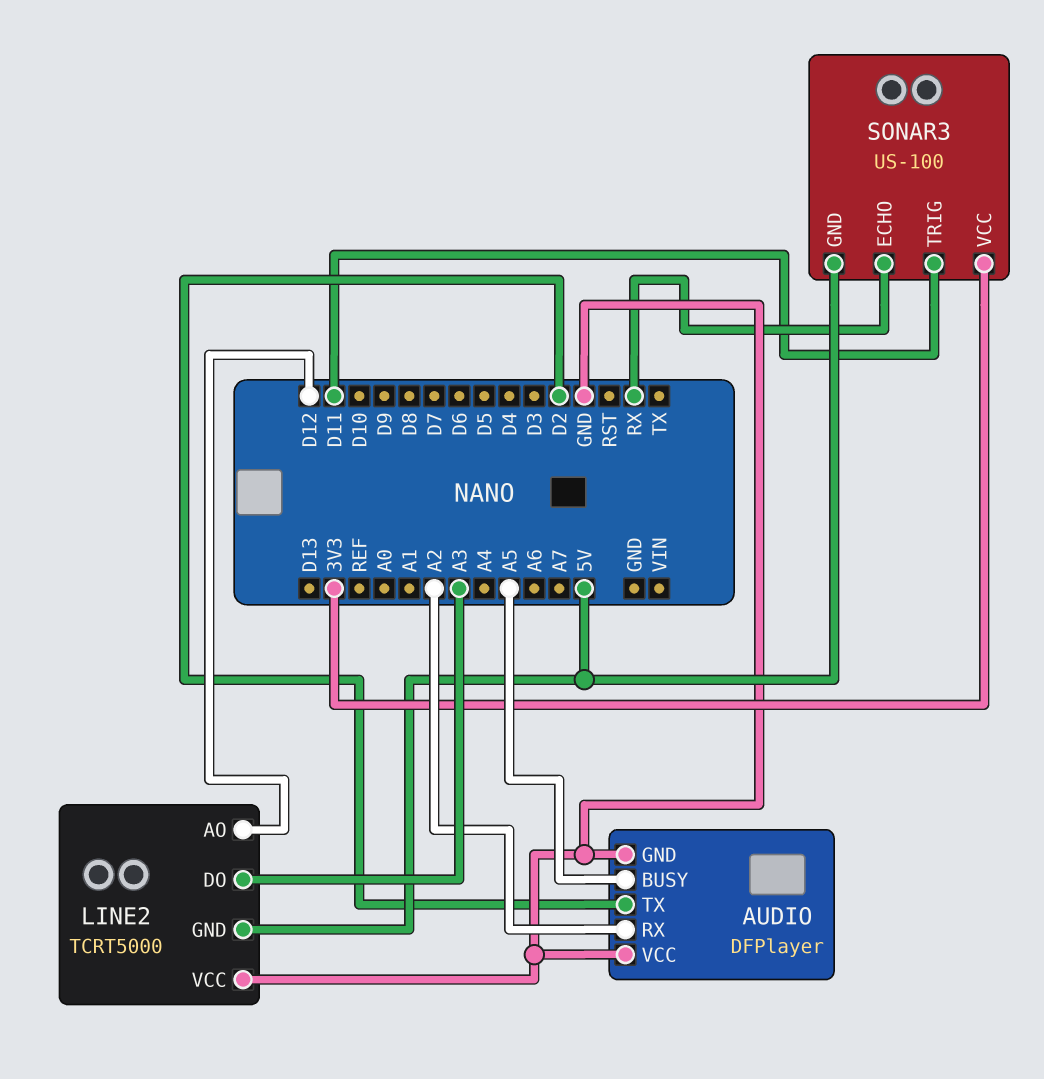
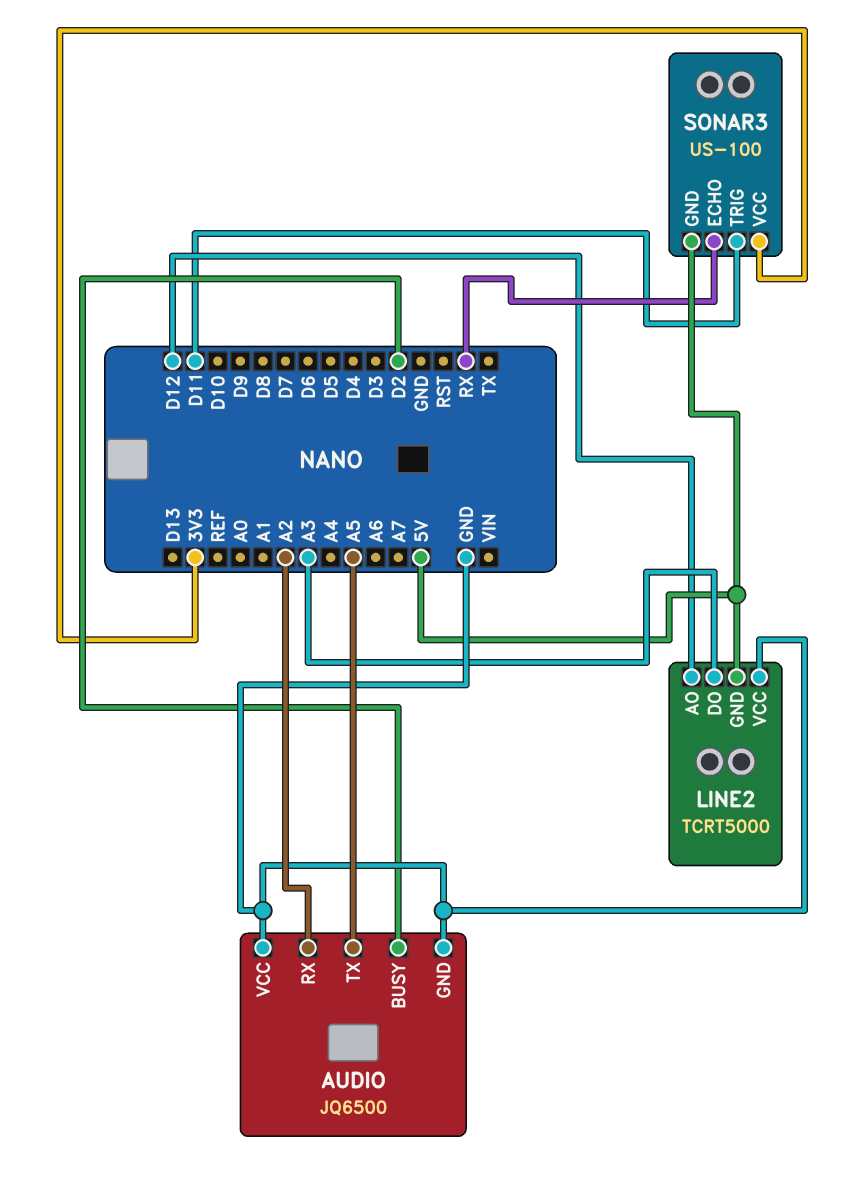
AUDIO: DFPlayer -> JQ6500
AUDIO pin BUSY: A5 -> D2
AUDIO pin TX: D2 -> A5

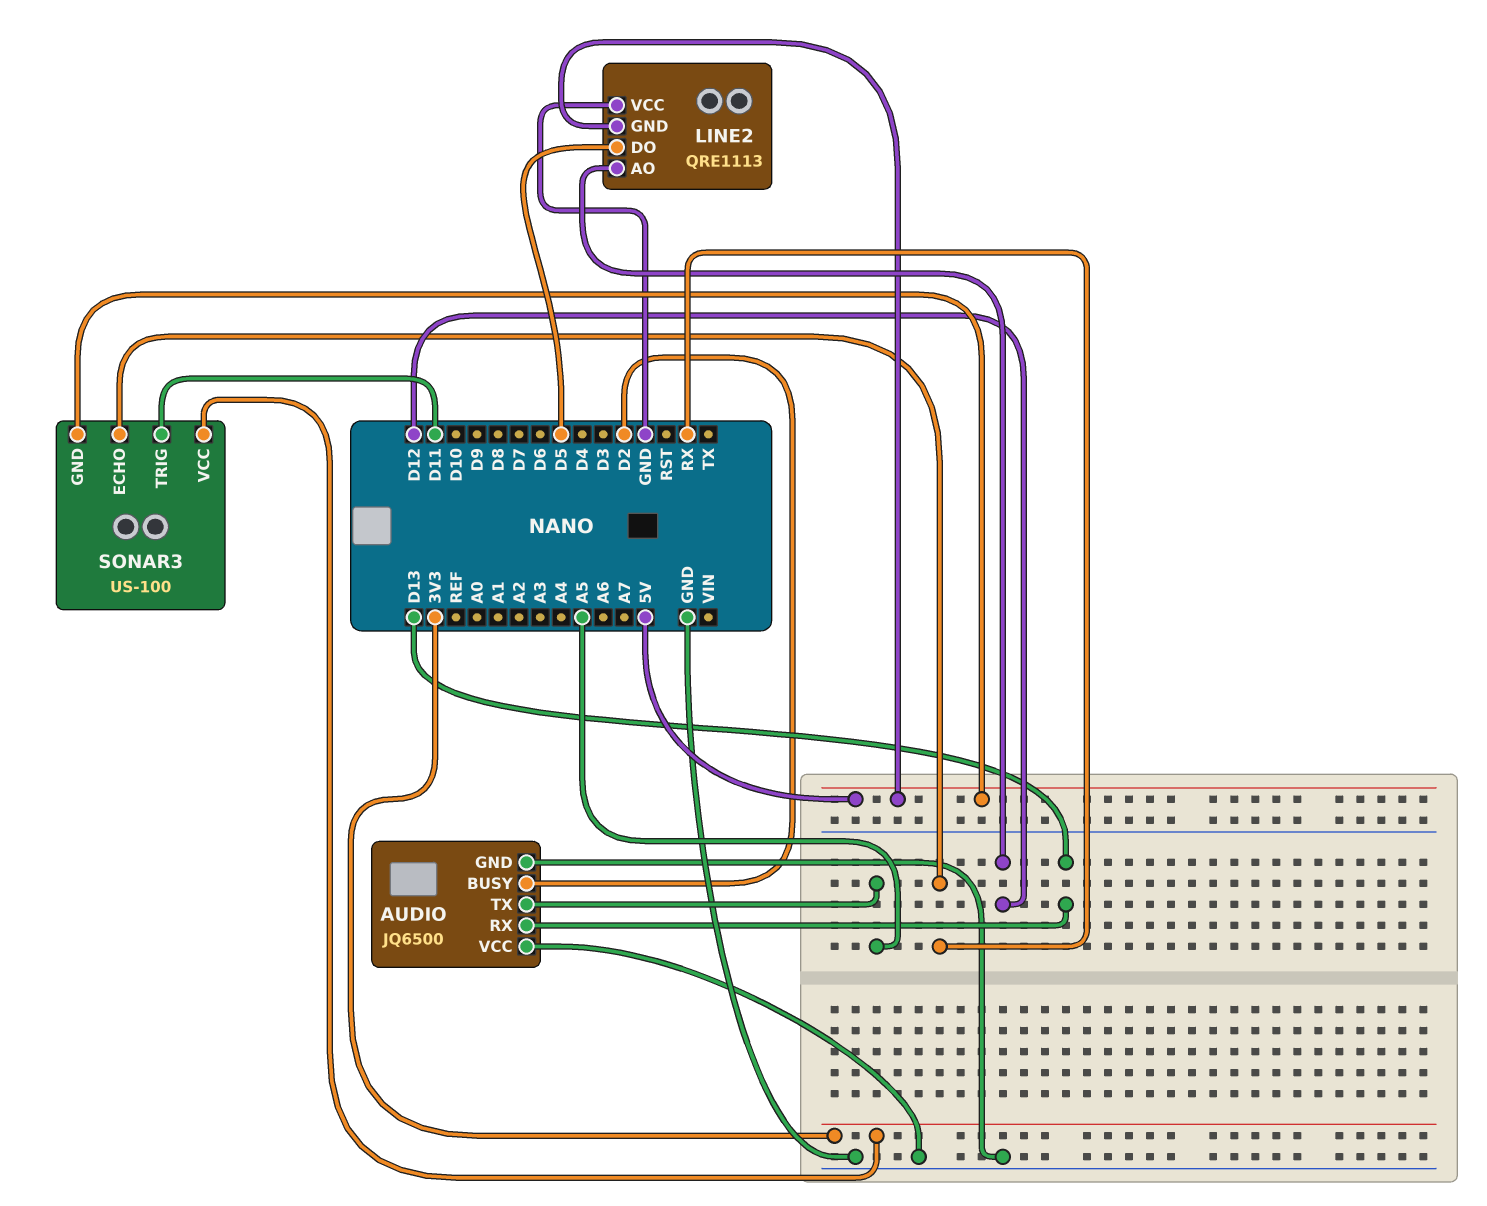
AUDIO pin RX: A2 -> D13
LINE2: TCRT5000 -> QRE1113
LINE2 pin DO: A3 -> D5

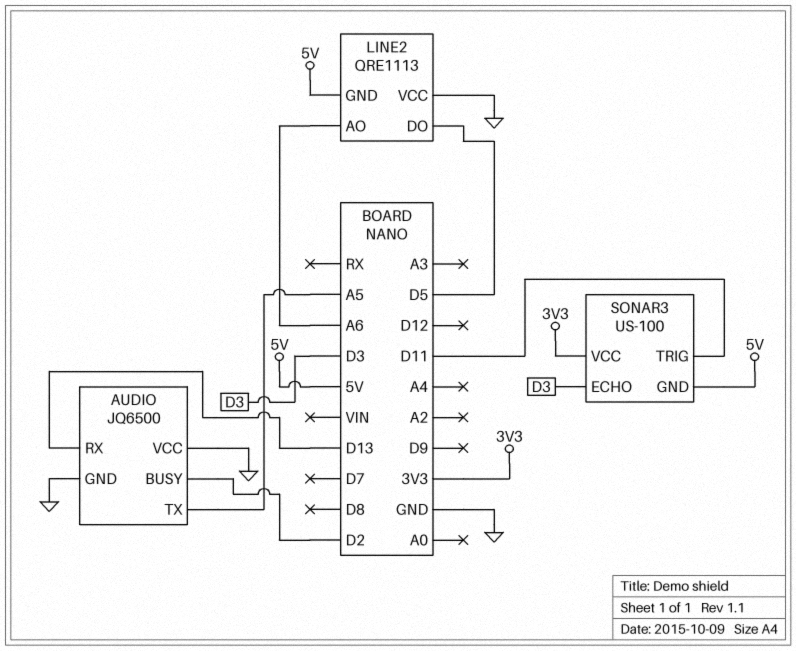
LINE2 pin AO: D12 -> A6
SONAR3 pin ECHO: RX -> D3

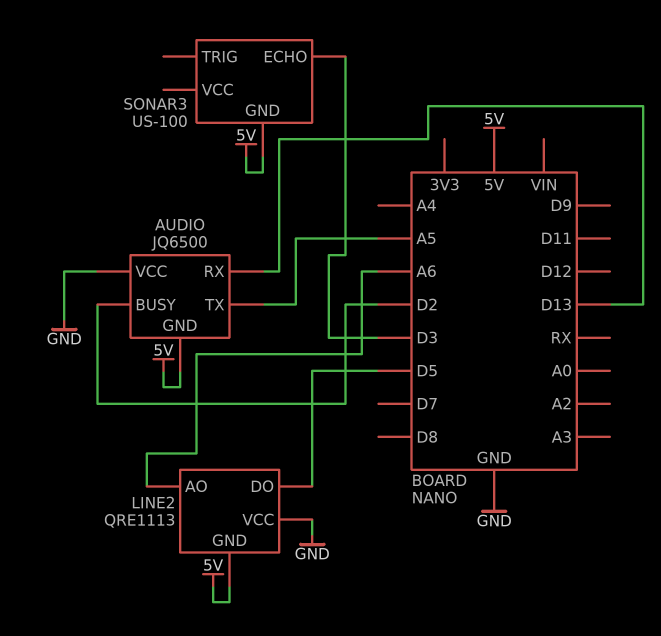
AUDIO pin GND: GND -> 5V
SONAR3 pin TRIG: D11 -> none
SONAR3 pin VCC: 3V3 -> none

